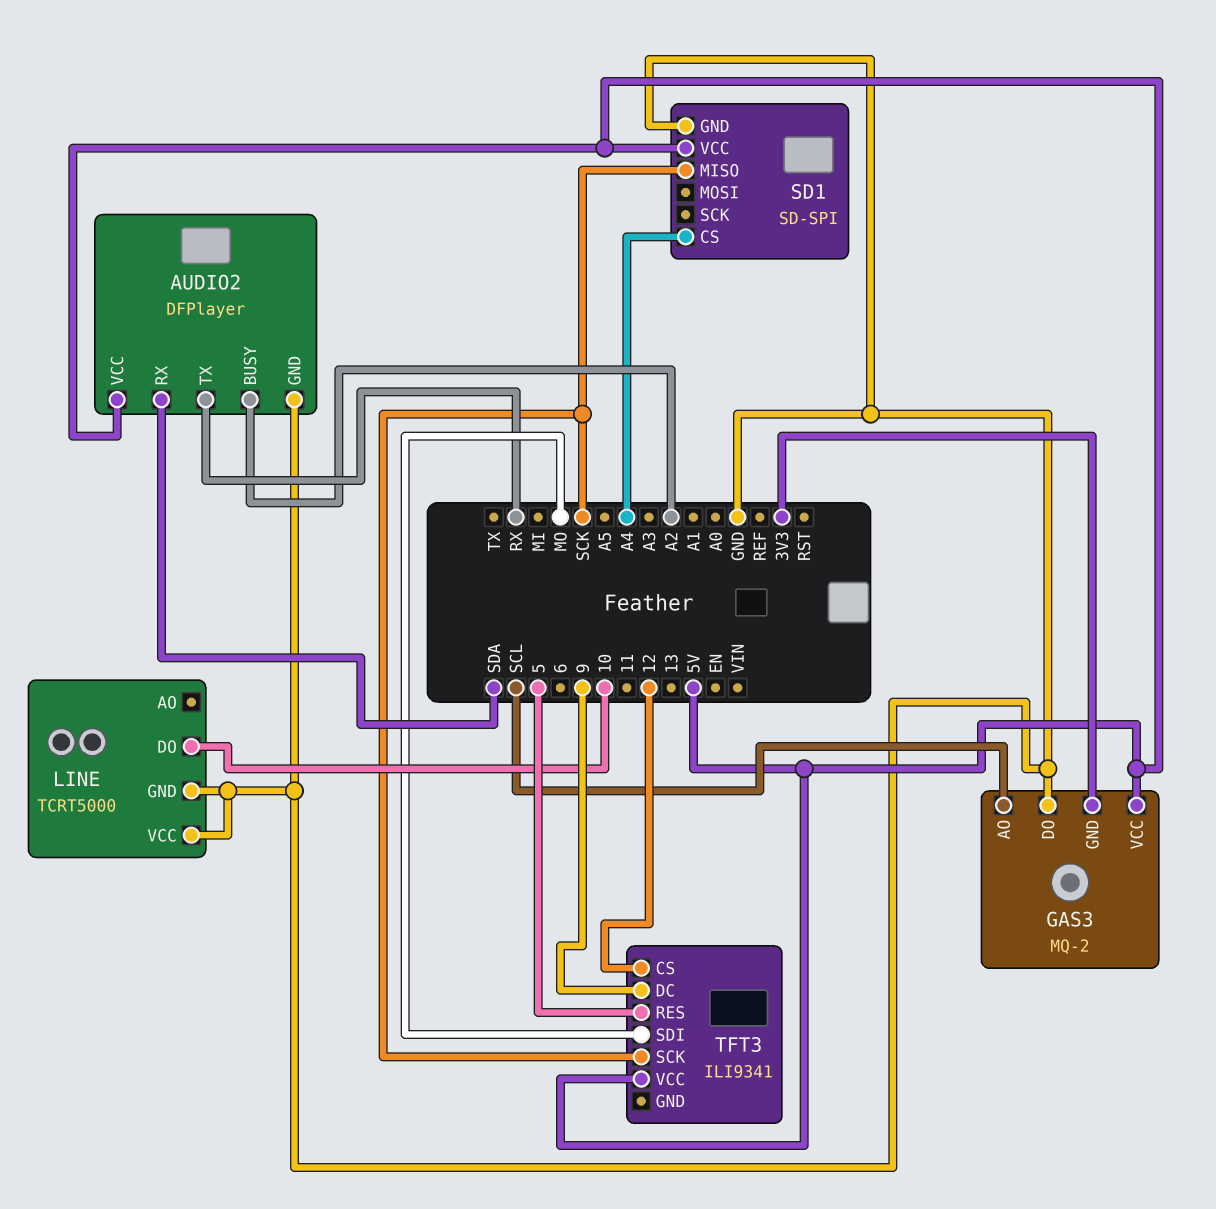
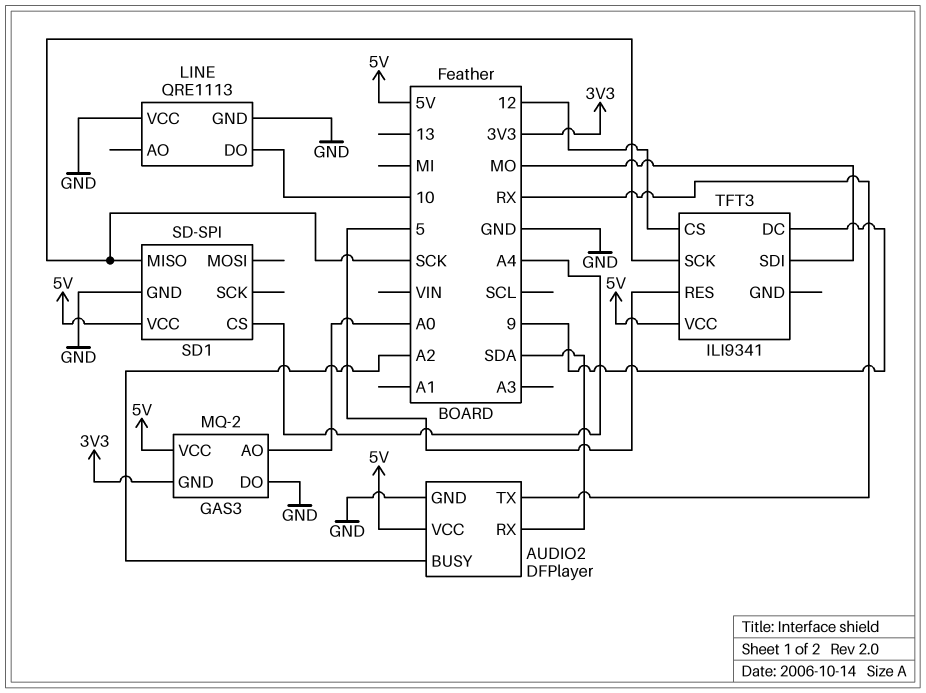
GAS3 pin AO: SCL -> A0
LINE: TCRT5000 -> QRE1113

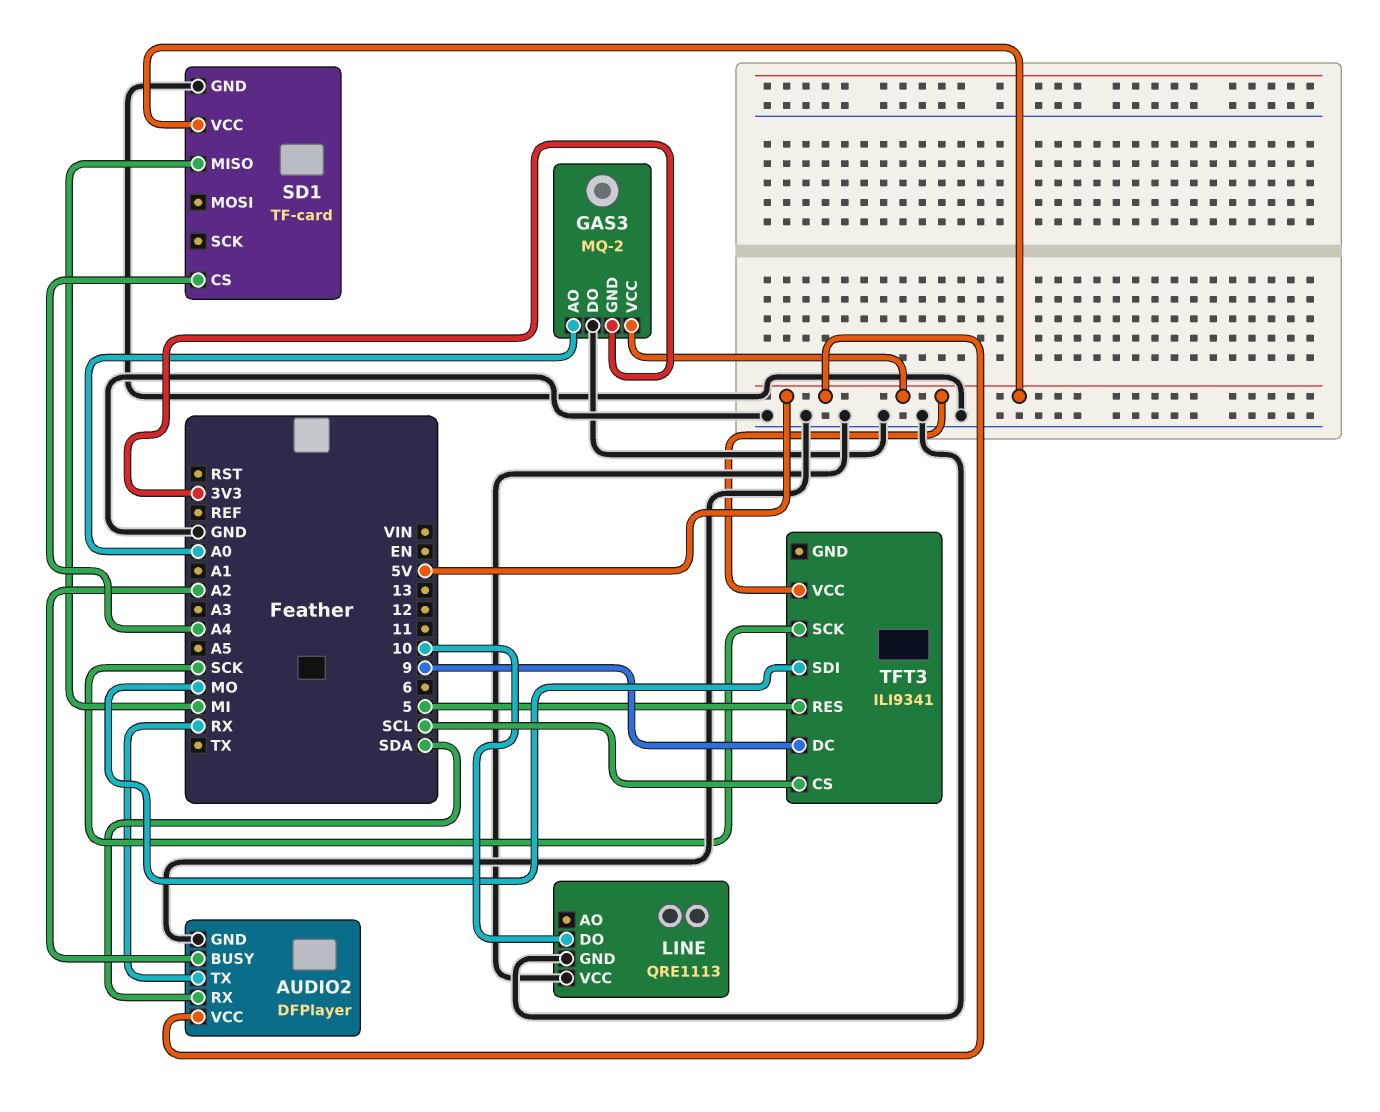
SD1: SD-SPI -> TF-card
SD1 pin MISO: SCK -> MI
TFT3 pin CS: 12 -> SCL

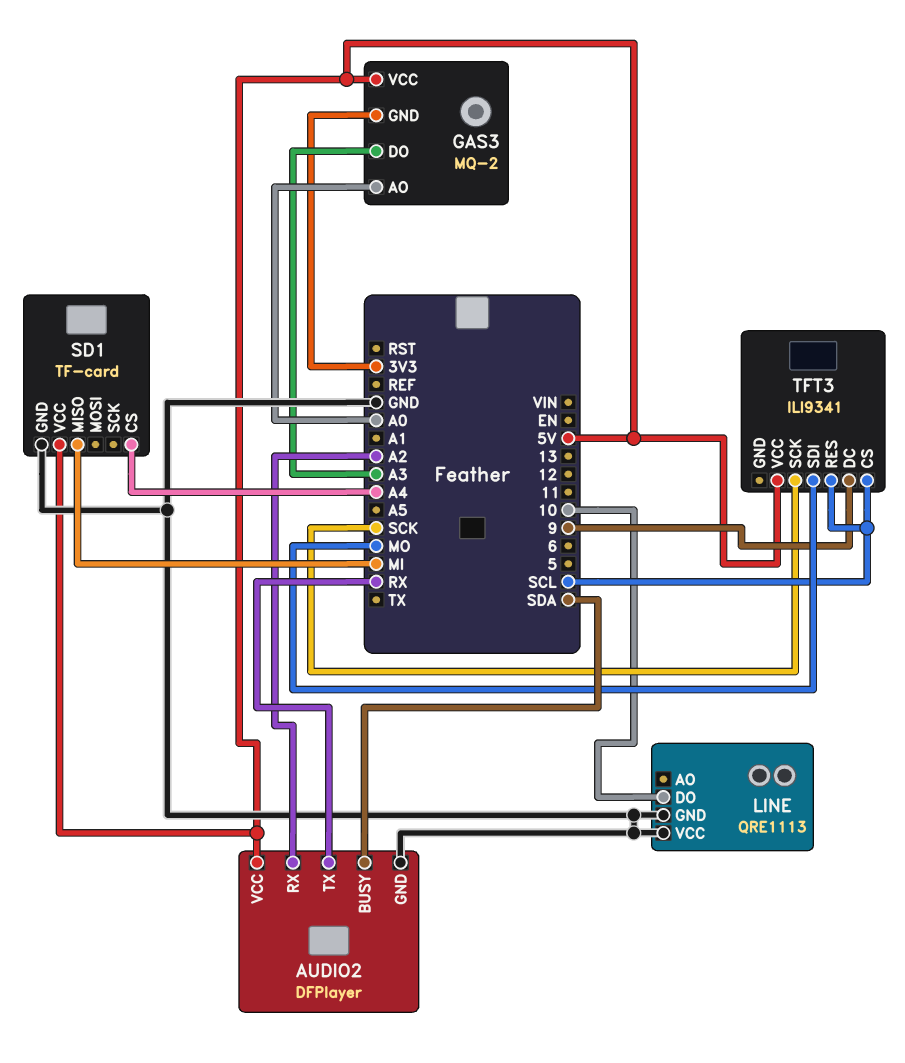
AUDIO2 pin BUSY: A2 -> SDA
AUDIO2 pin RX: SDA -> A2
GAS3 pin DO: GND -> A3
TFT3 pin RES: 5 -> SCL

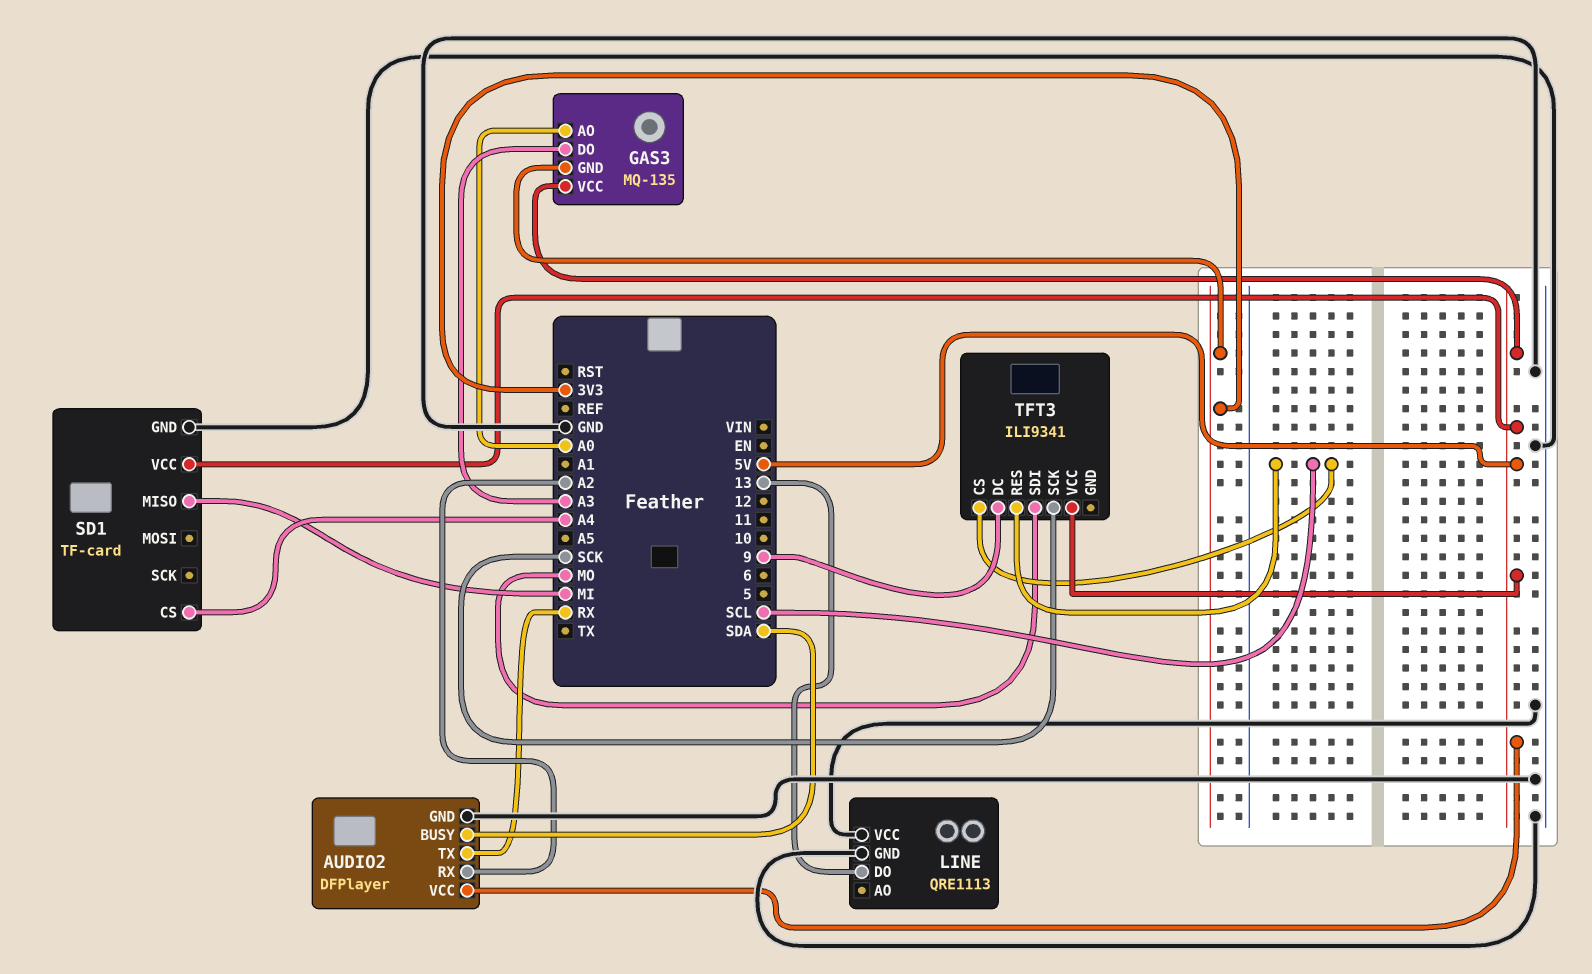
GAS3: MQ-2 -> MQ-135
LINE pin DO: 10 -> 13

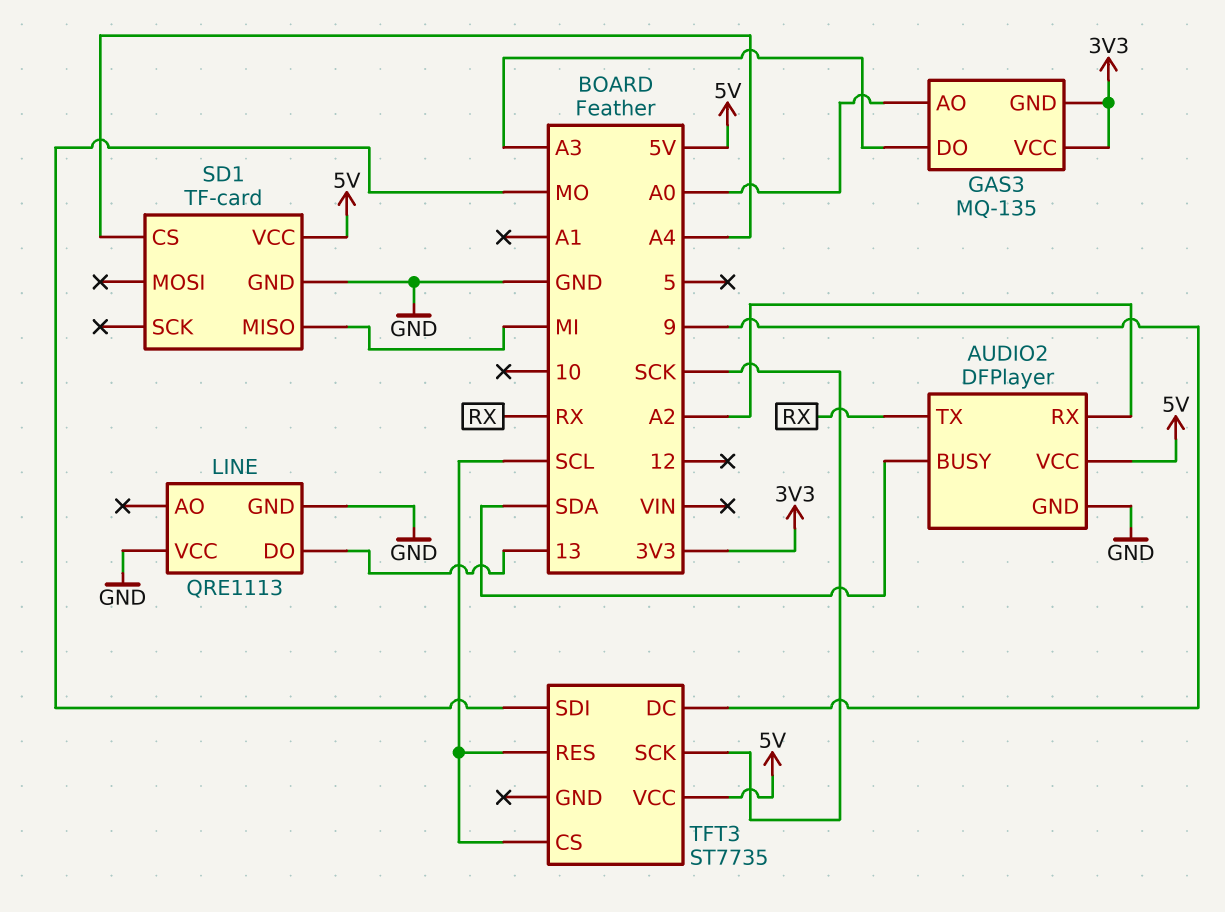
GAS3 pin VCC: 5V -> 3V3
TFT3: ILI9341 -> ST7735

